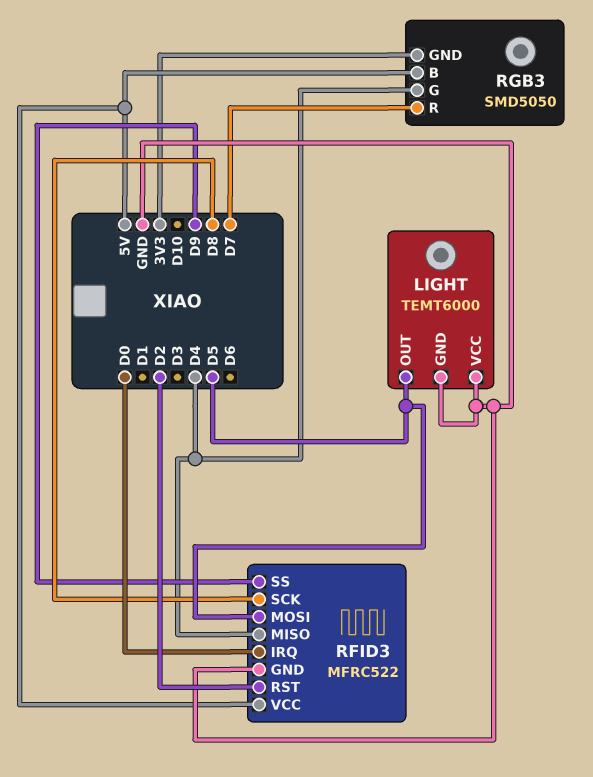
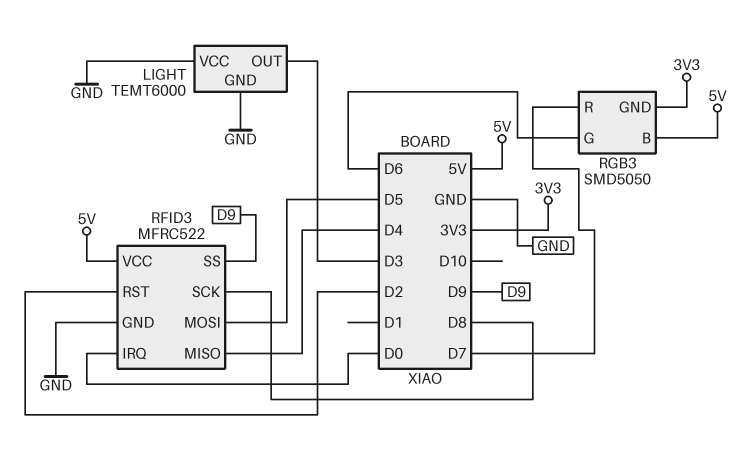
LIGHT pin OUT: D5 -> D3
RGB3 pin G: D4 -> D6

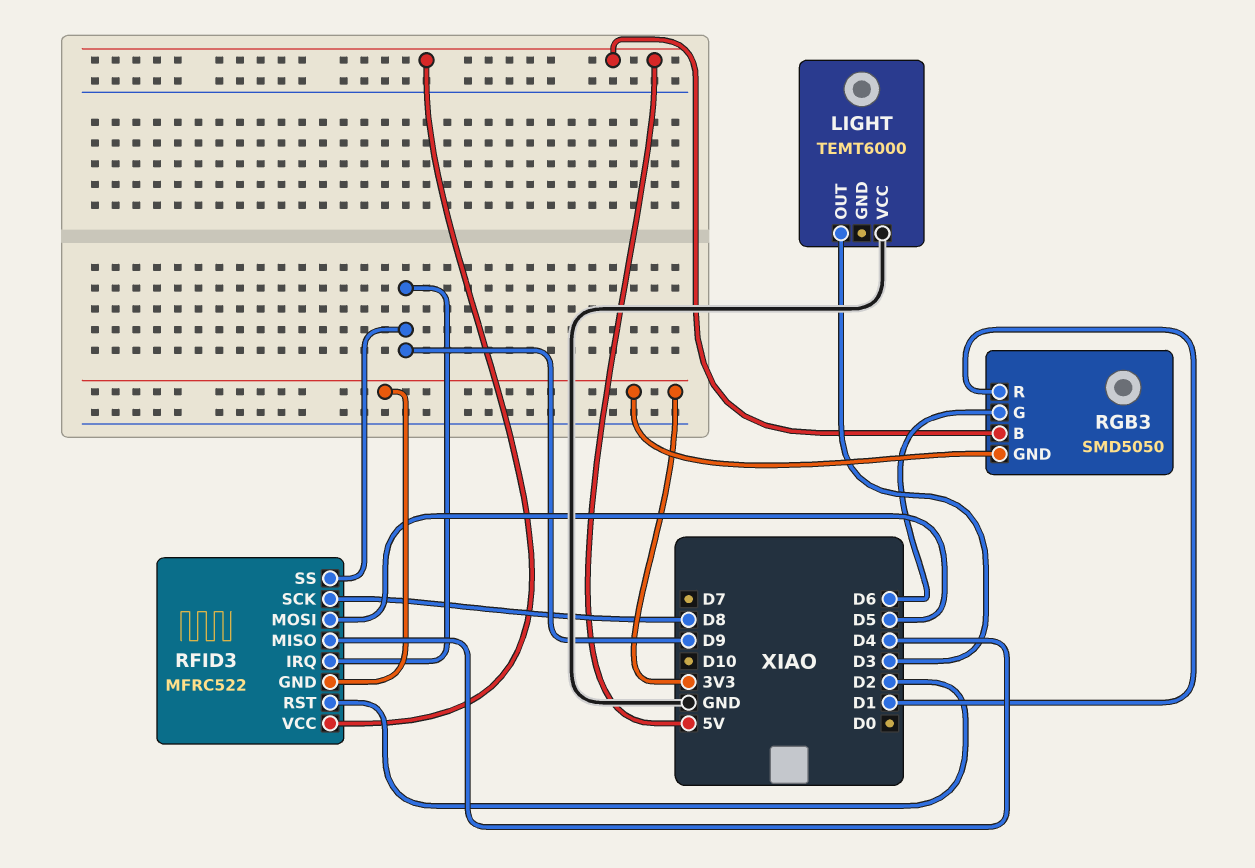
LIGHT pin GND: GND -> none
RFID3 pin GND: GND -> 3V3
RFID3 pin IRQ: D0 -> D9
RGB3 pin R: D7 -> D1

